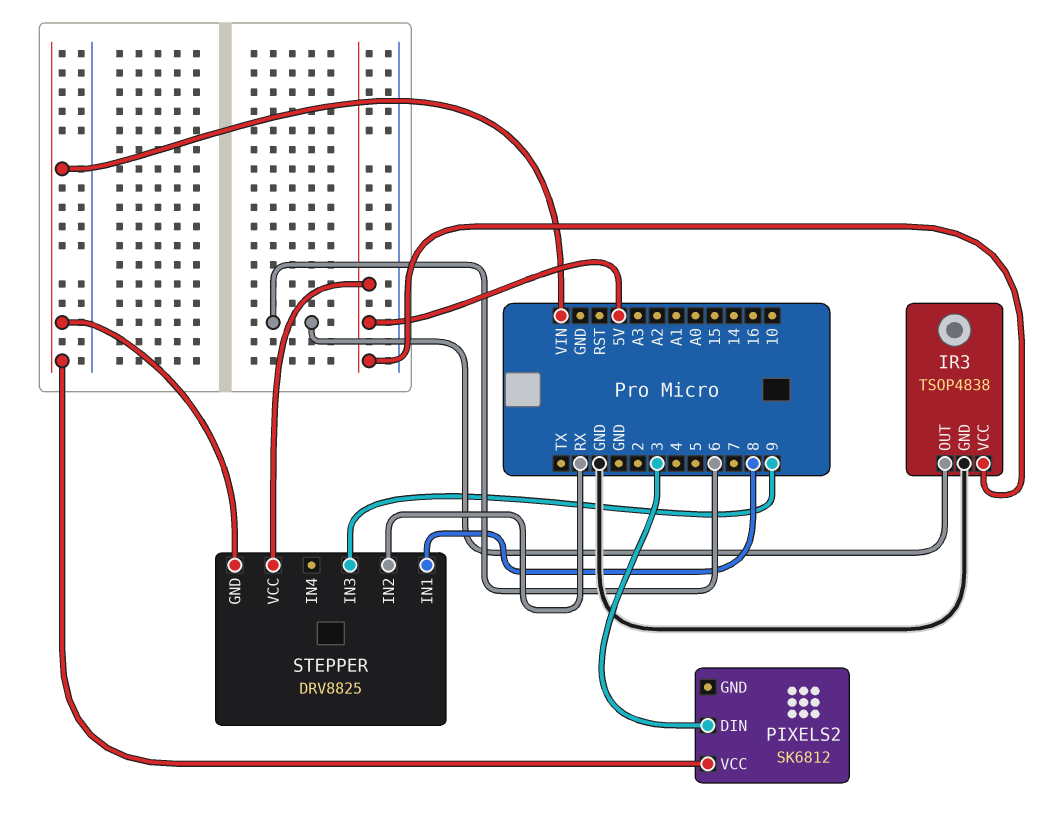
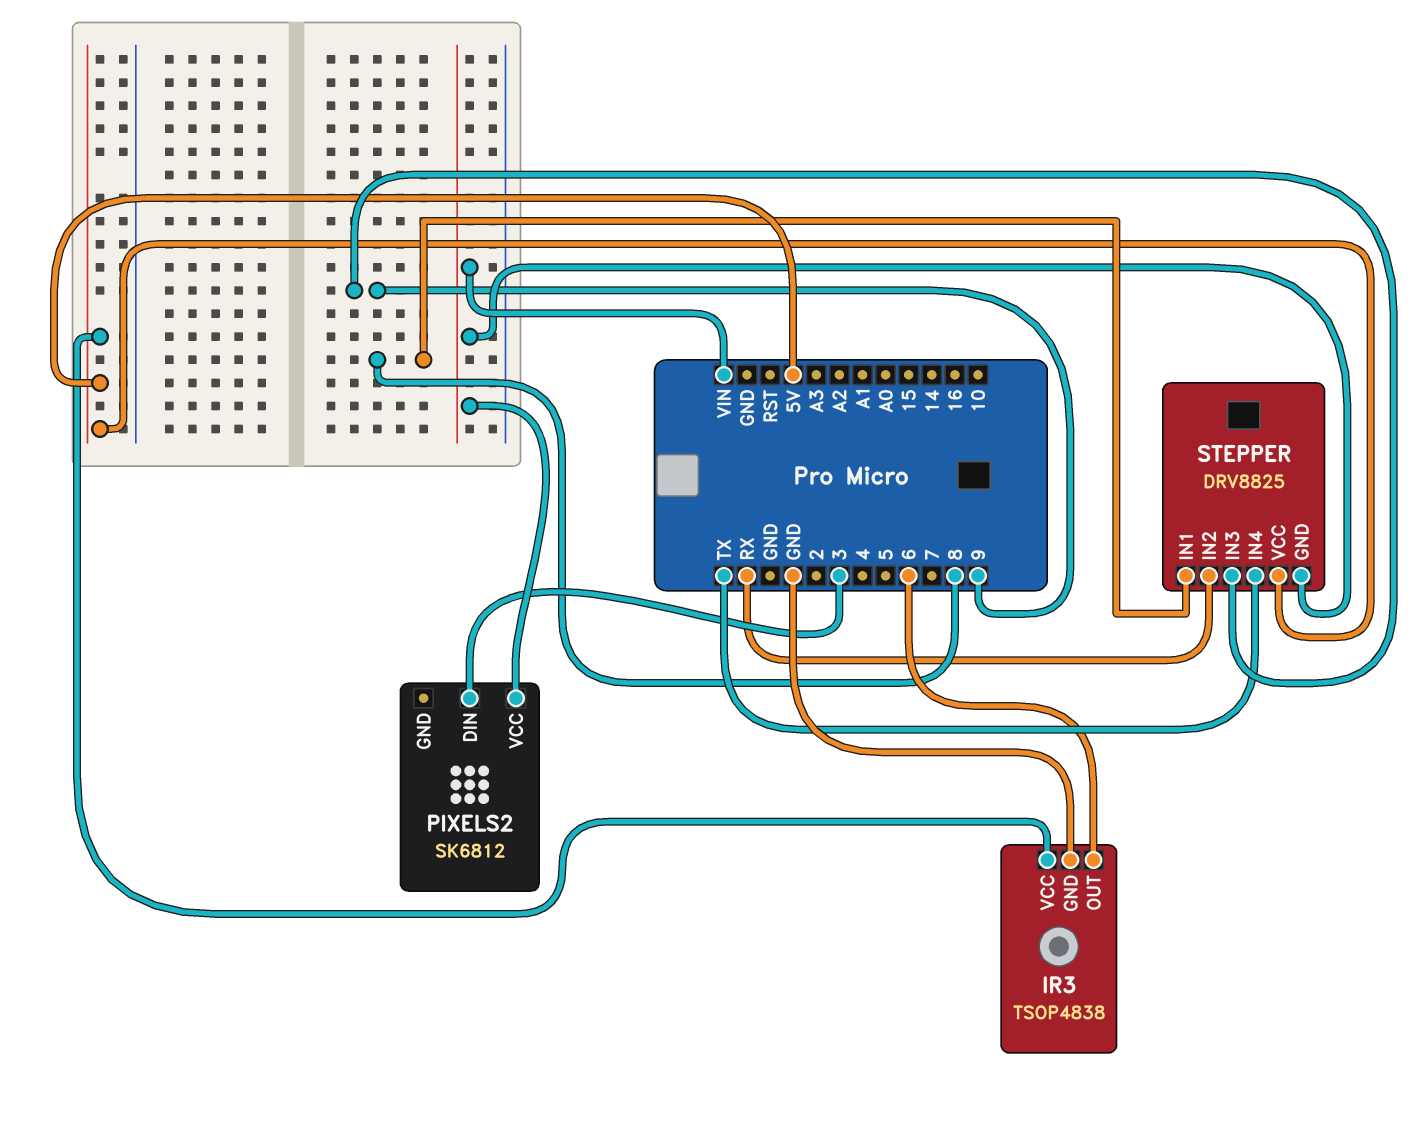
STEPPER pin IN4: none -> TX

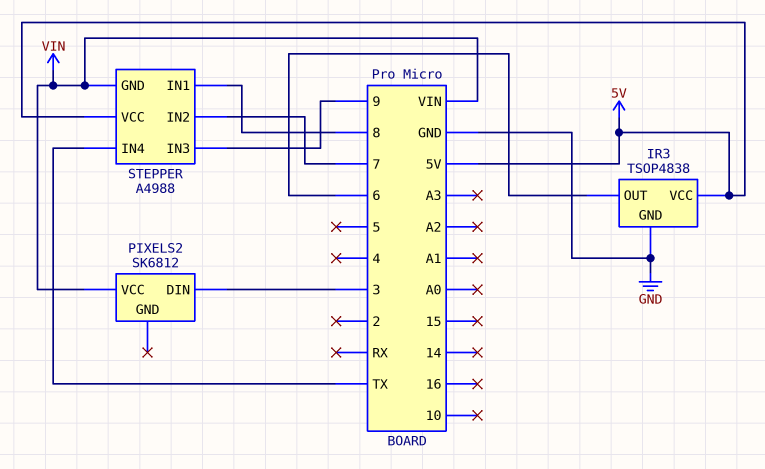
STEPPER: DRV8825 -> A4988
STEPPER pin IN2: RX -> 7

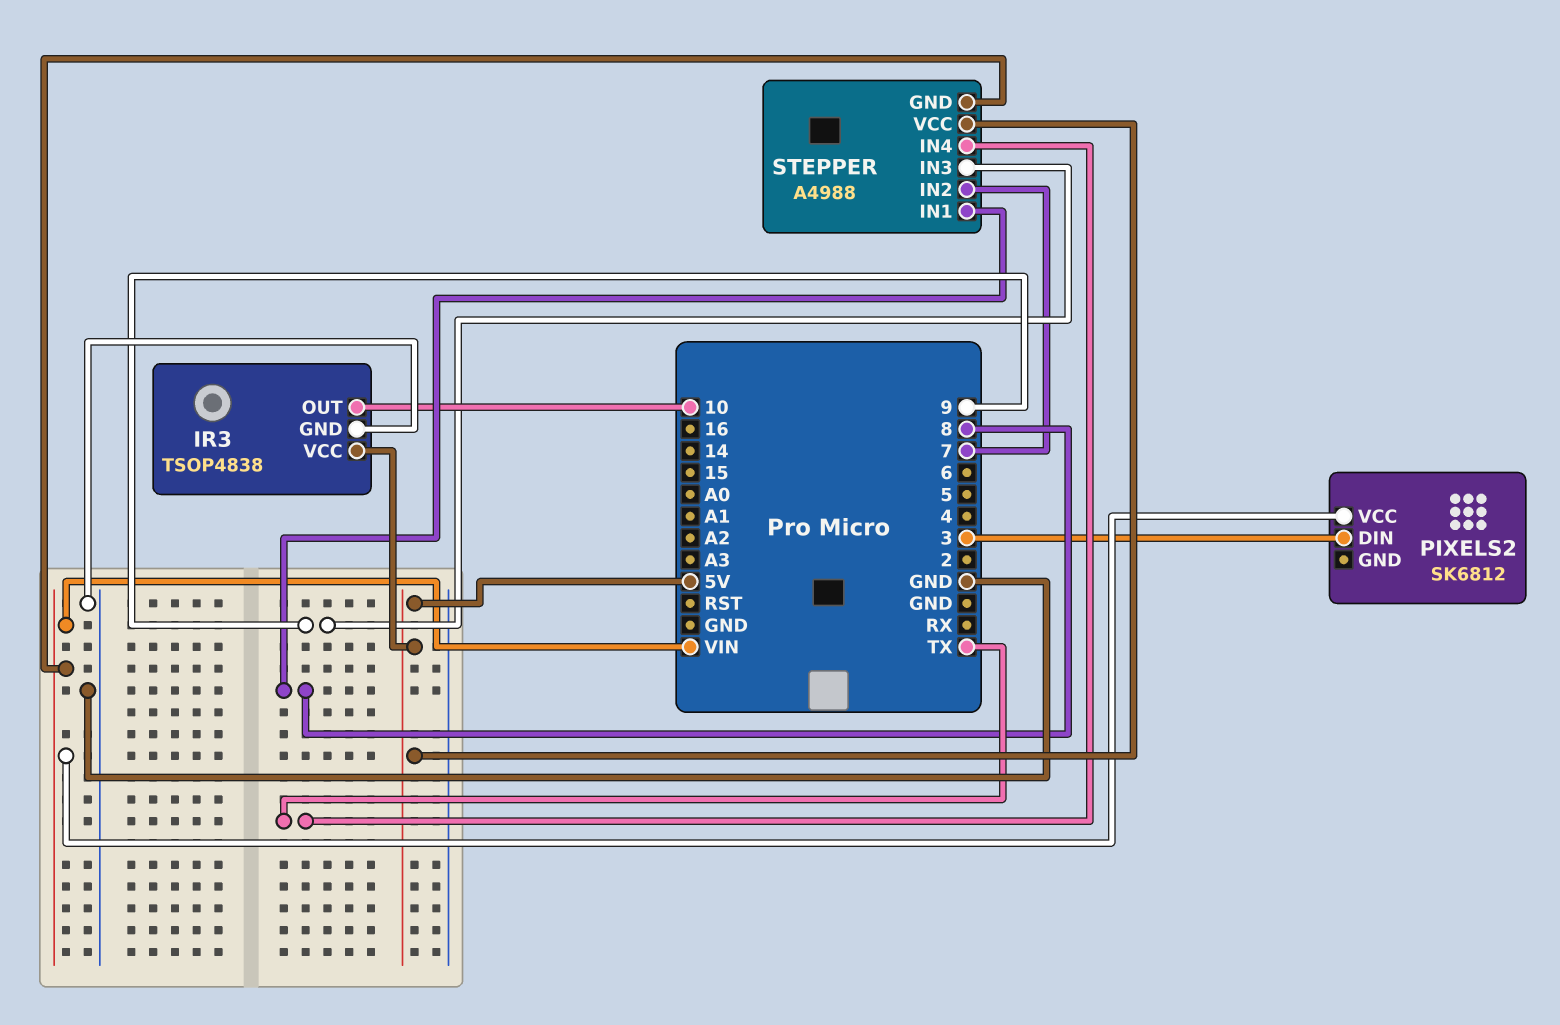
IR3 pin OUT: 6 -> 10

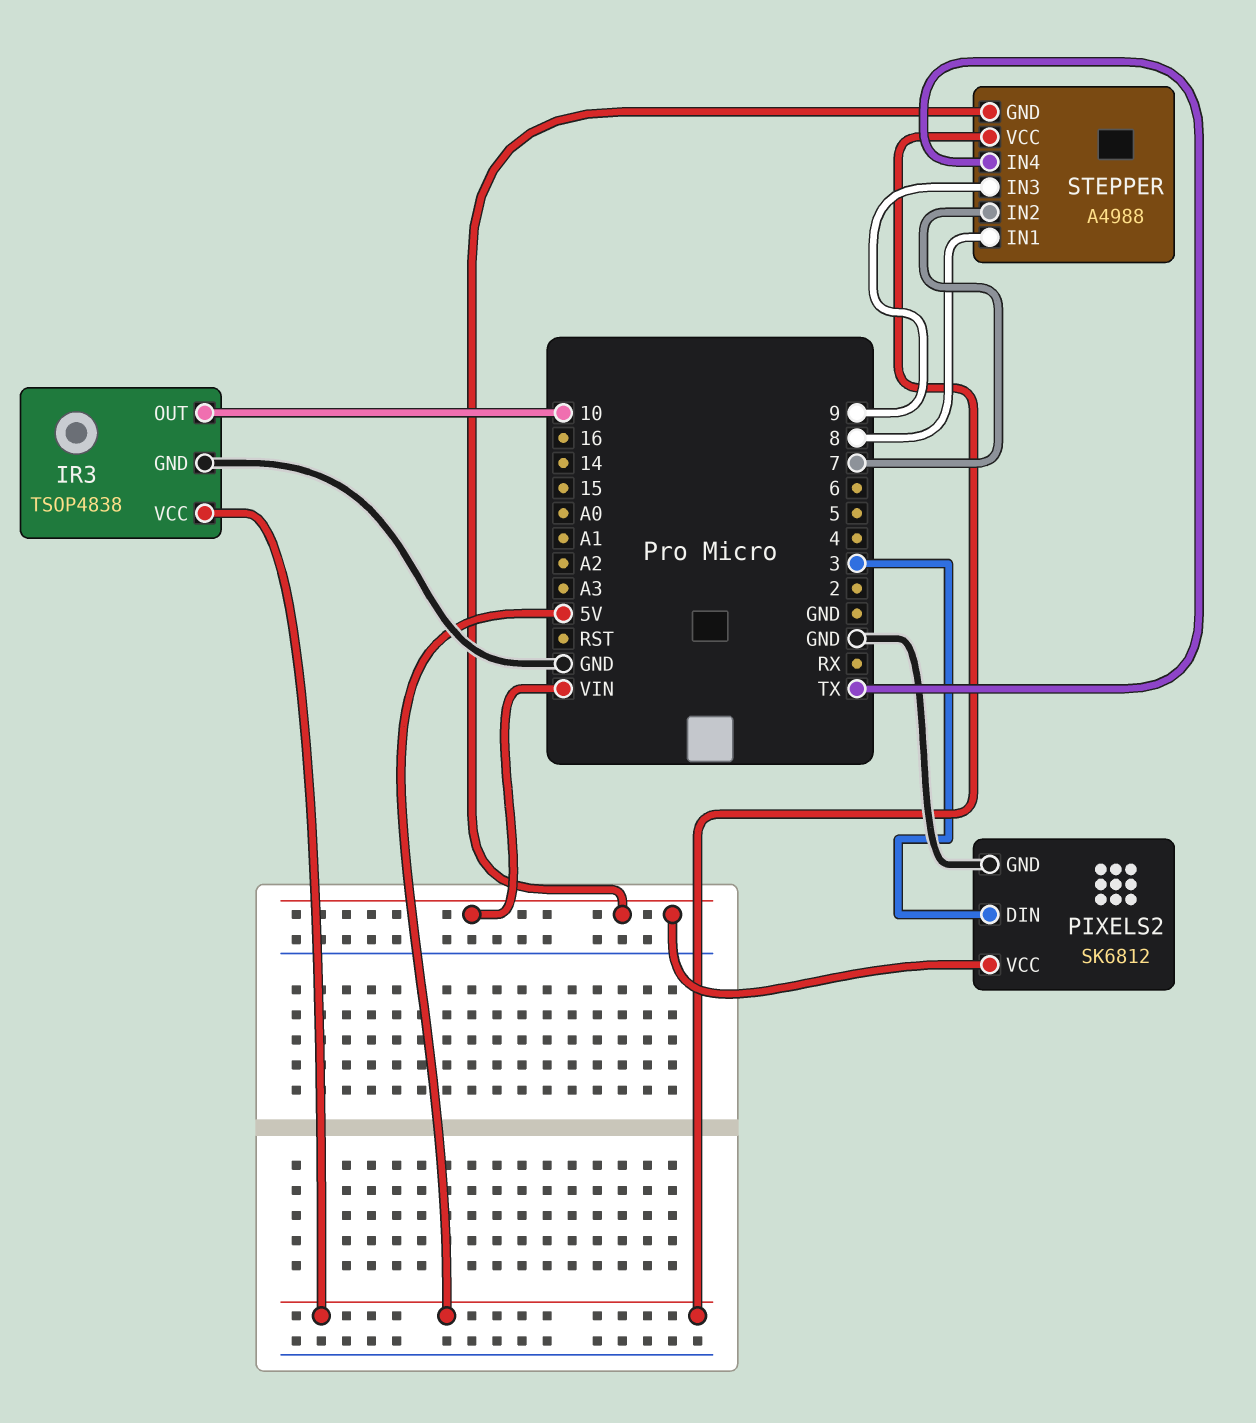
PIXELS2 pin GND: none -> GND

